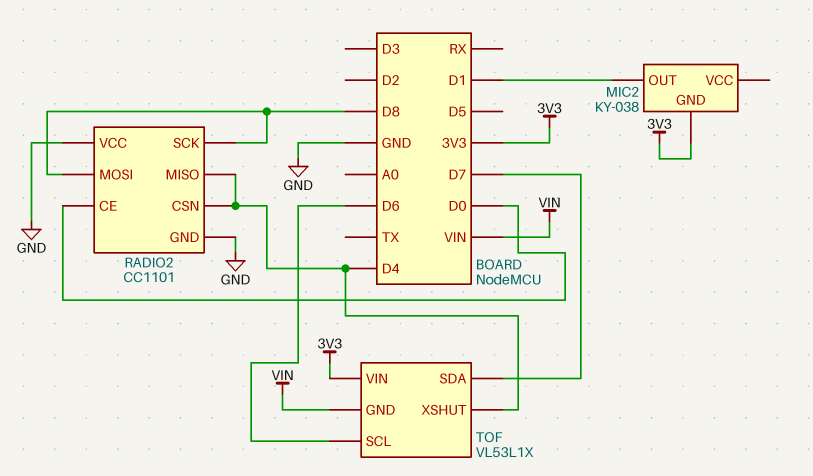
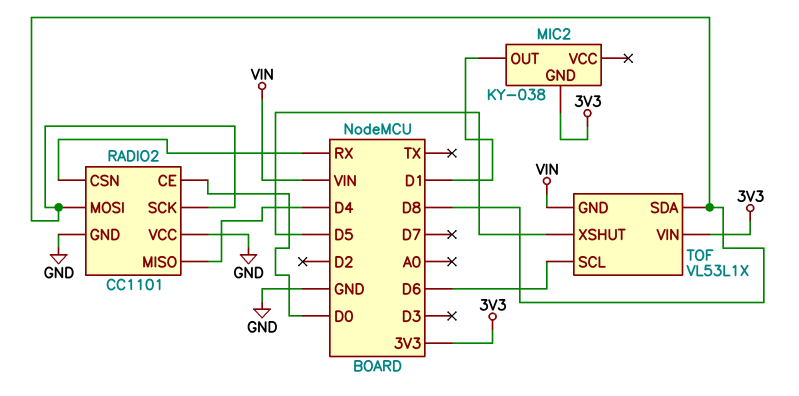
RADIO2 pin CSN: D4 -> RX
TOF pin SDA: D7 -> D8
TOF pin XSHUT: D4 -> D5

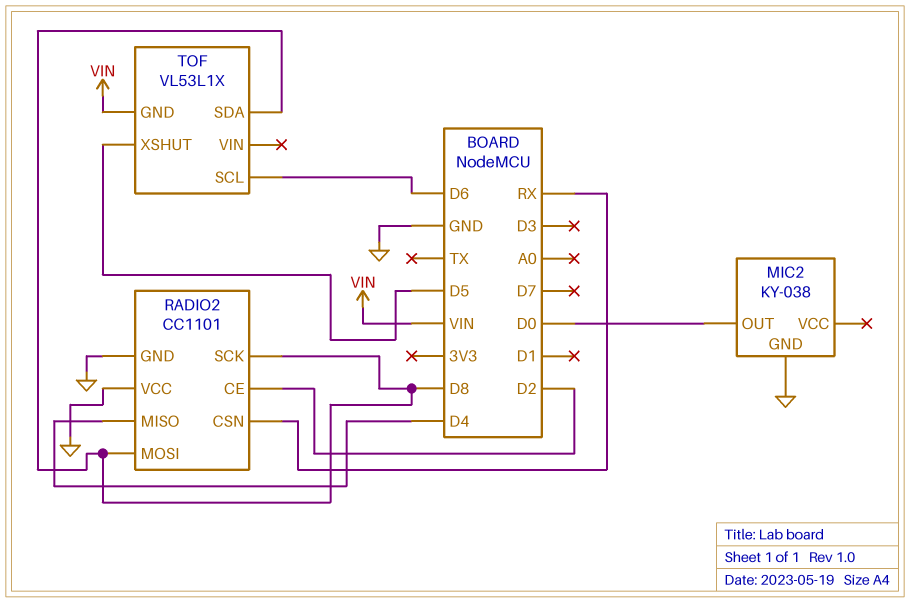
MIC2 pin GND: 3V3 -> GND
MIC2 pin OUT: D1 -> D0
RADIO2 pin CE: D0 -> D2
TOF pin VIN: 3V3 -> none

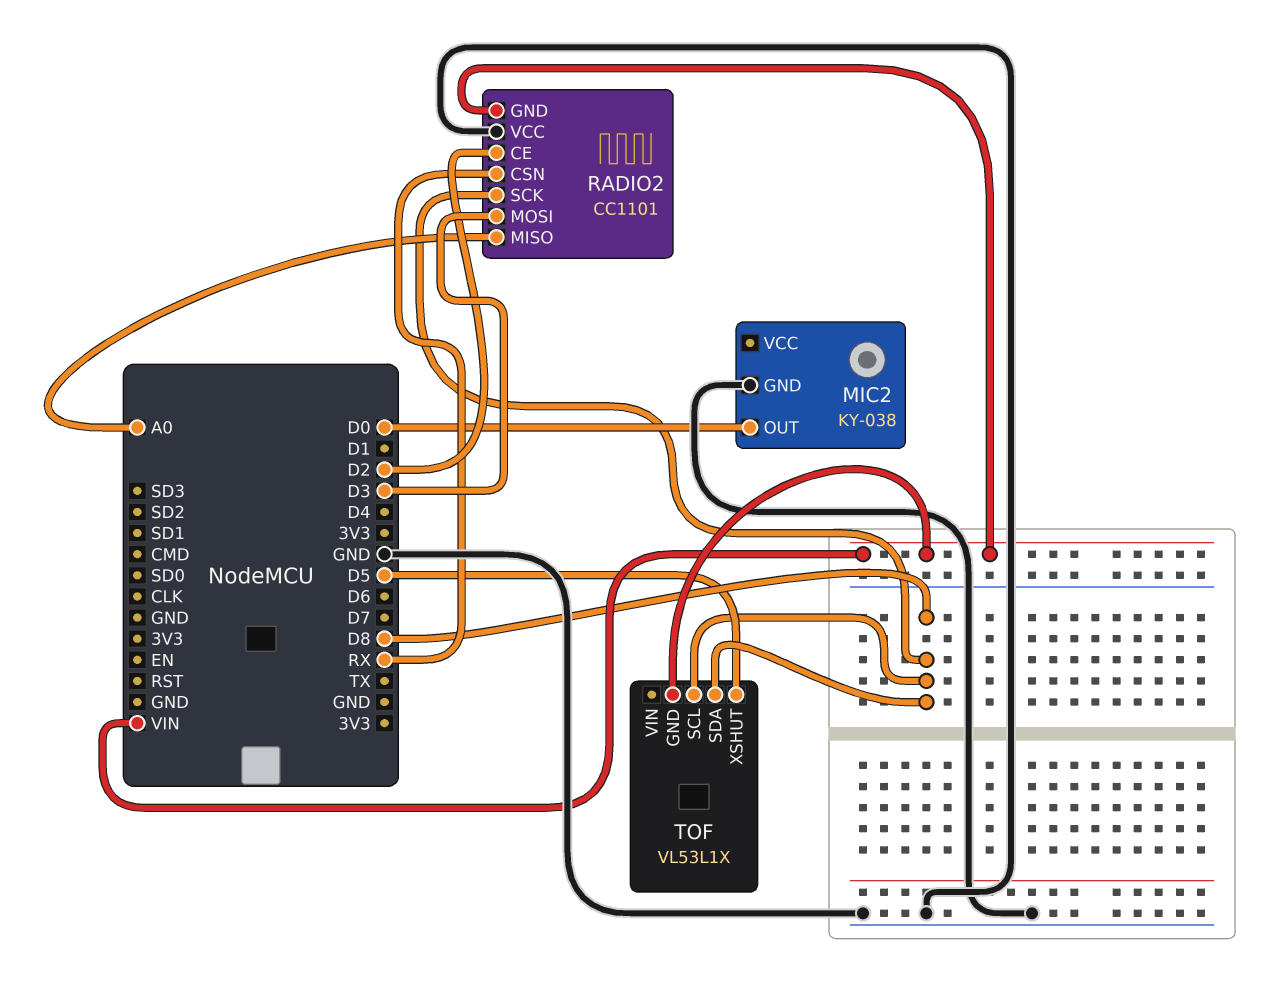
RADIO2 pin GND: GND -> VIN
RADIO2 pin MISO: D4 -> A0
RADIO2 pin MOSI: D8 -> D3
TOF pin SCL: D6 -> D8

